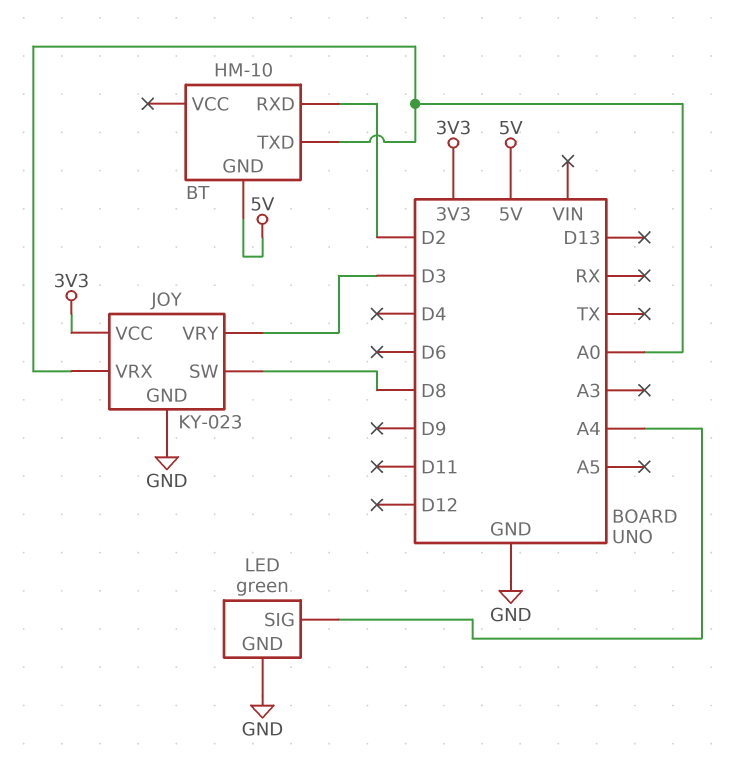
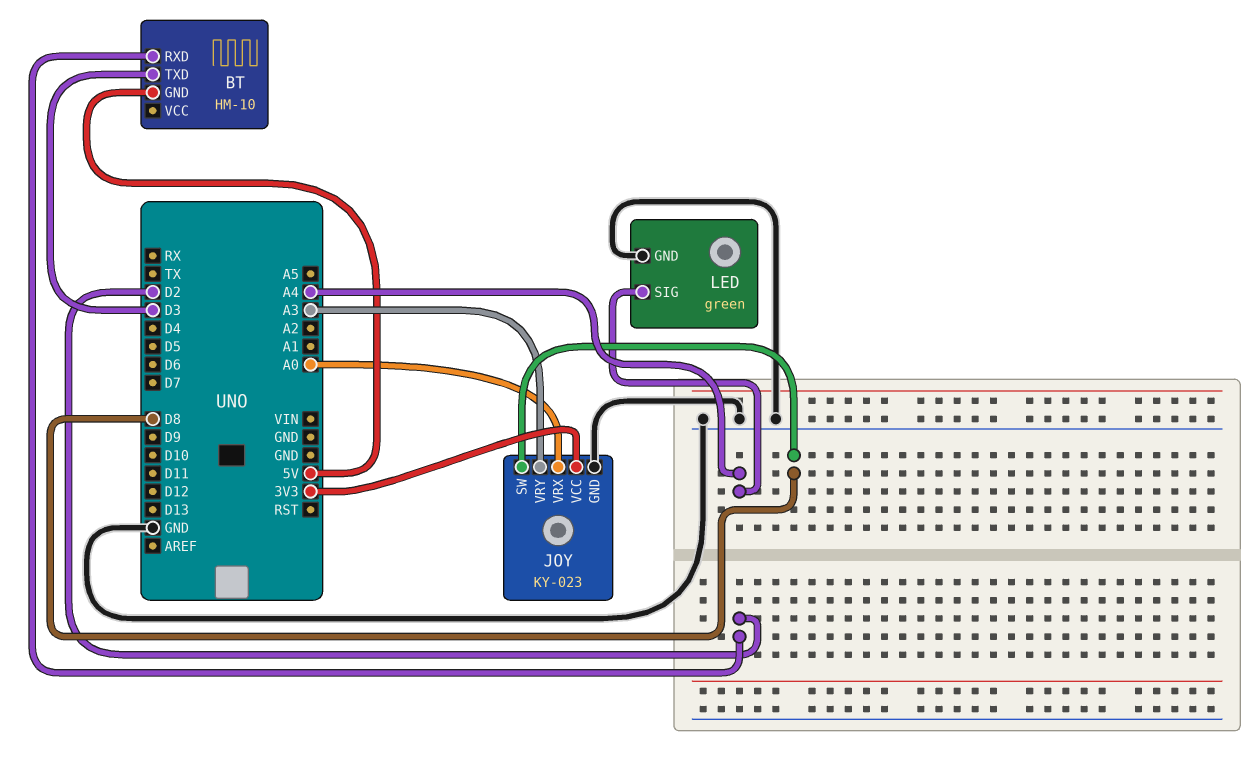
BT pin TXD: A0 -> D3
JOY pin VRY: D3 -> A3

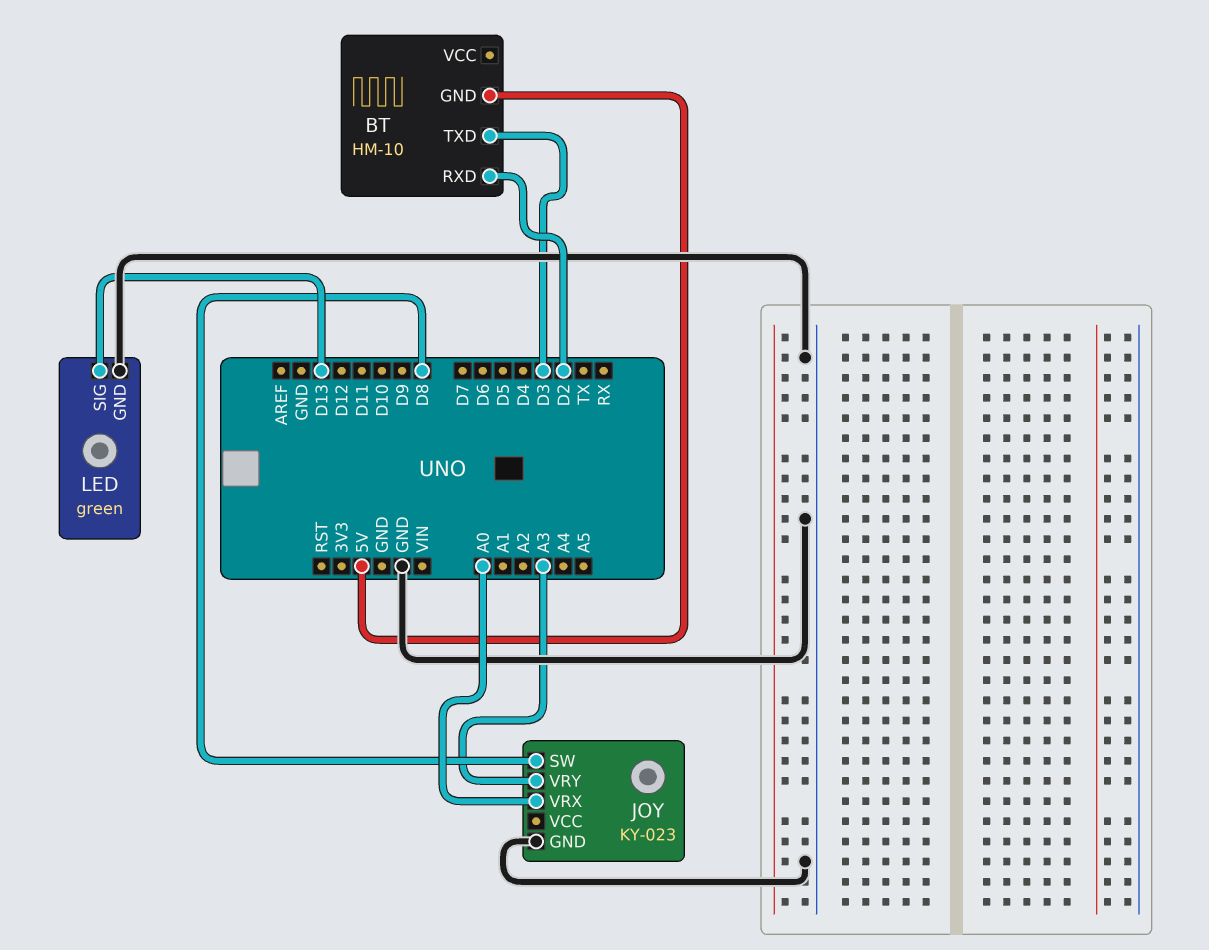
JOY pin VCC: 3V3 -> none
LED pin SIG: A4 -> D13

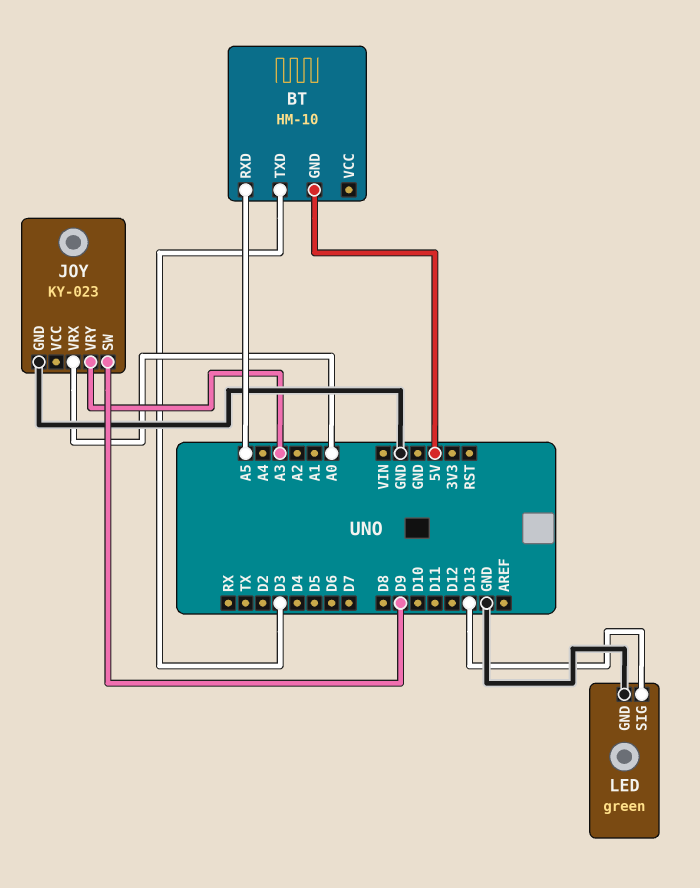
BT pin RXD: D2 -> A5
JOY pin SW: D8 -> D9

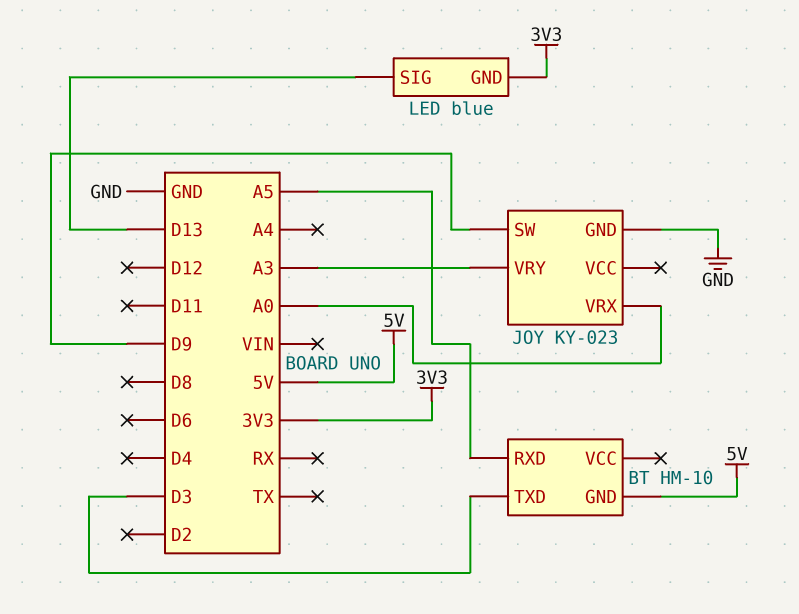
LED: green -> blue
LED pin GND: GND -> 3V3

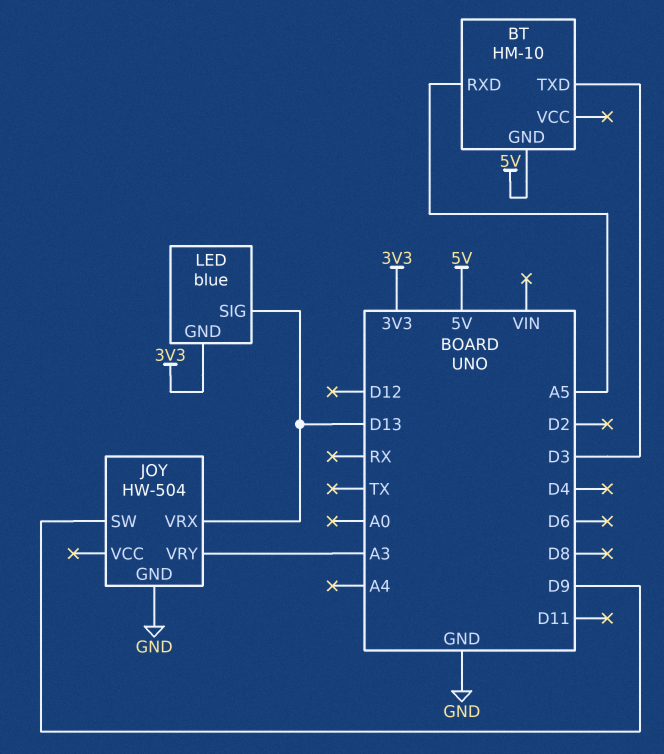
JOY: KY-023 -> HW-504
JOY pin VRX: A0 -> D13

